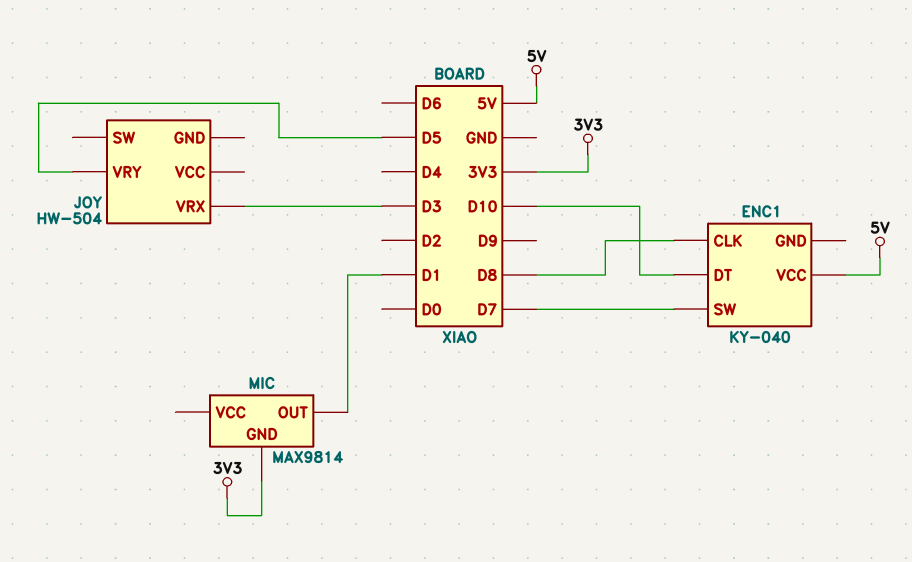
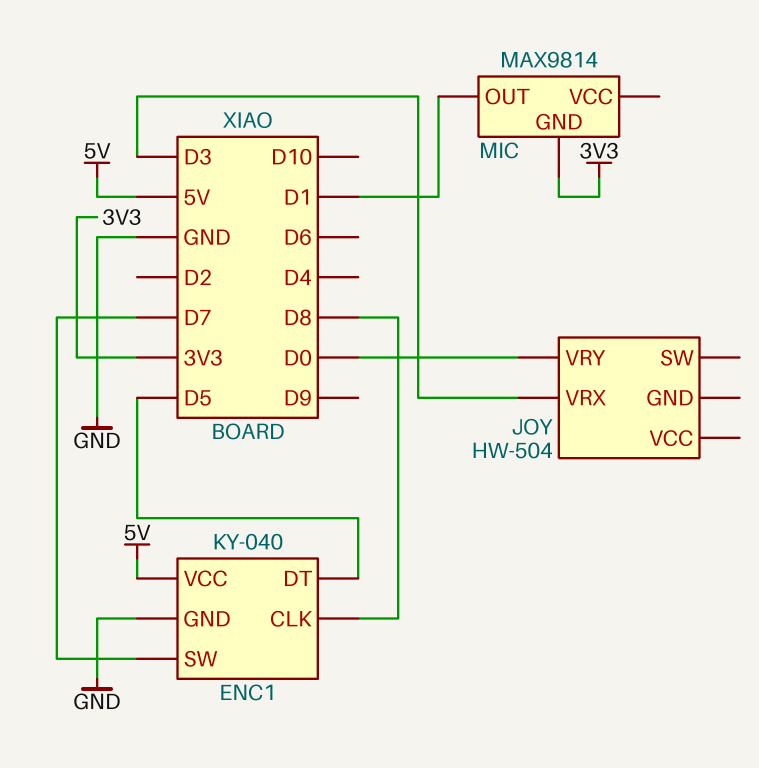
ENC1 pin DT: D10 -> D5
ENC1 pin GND: none -> GND
JOY pin VRY: D5 -> D0

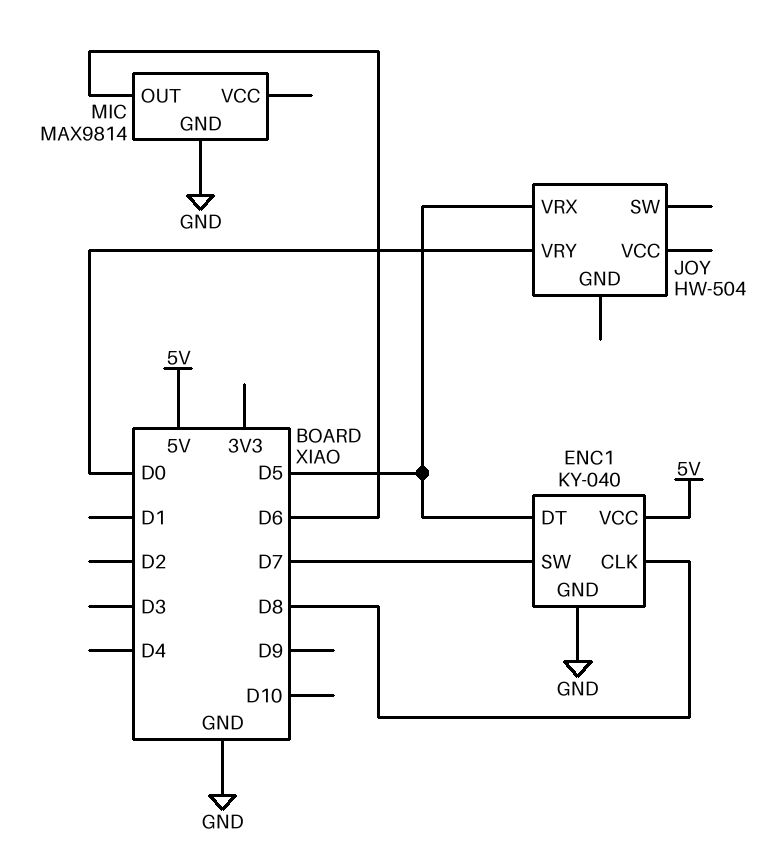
JOY pin VRX: D3 -> D5
MIC pin GND: 3V3 -> GND
MIC pin OUT: D1 -> D6

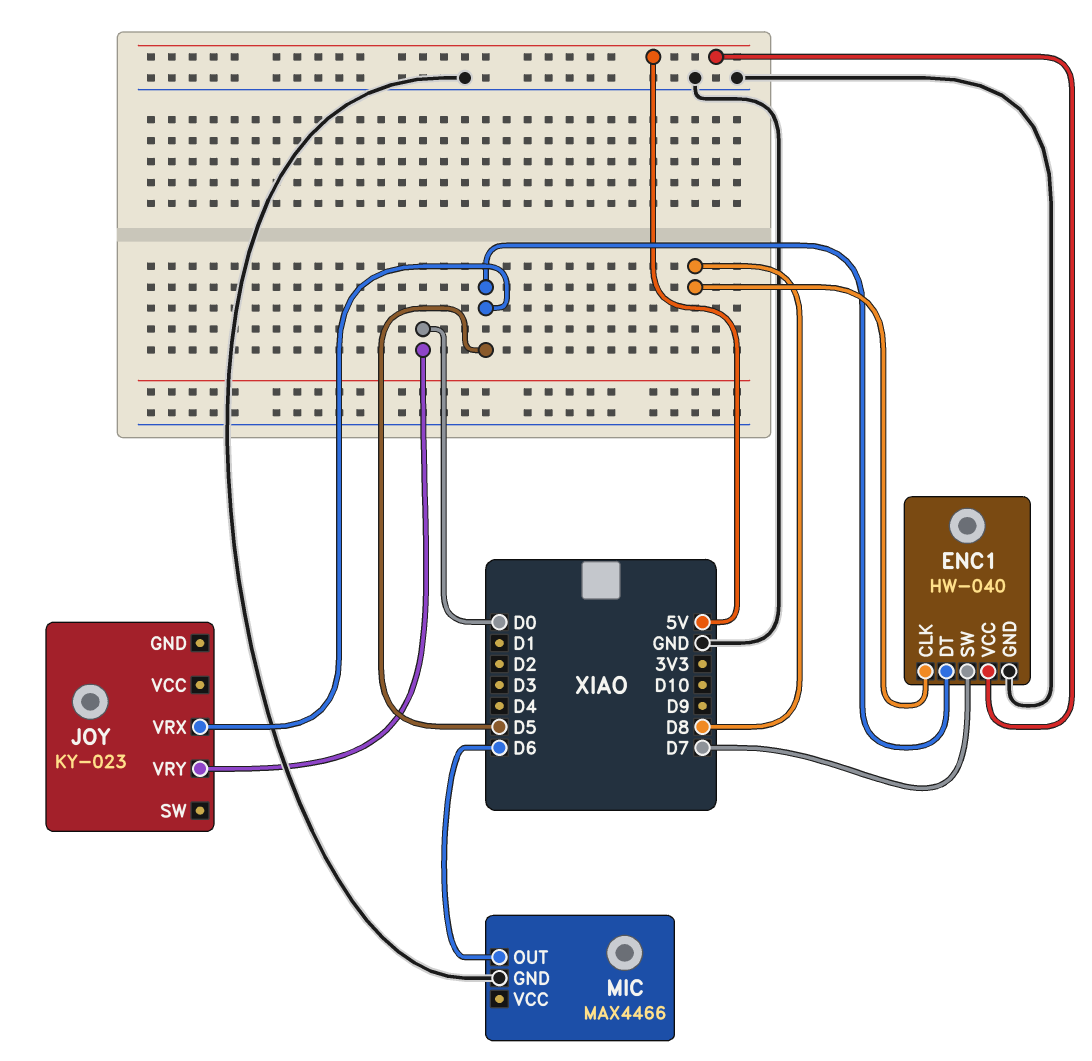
ENC1: KY-040 -> HW-040
JOY: HW-504 -> KY-023
MIC: MAX9814 -> MAX4466

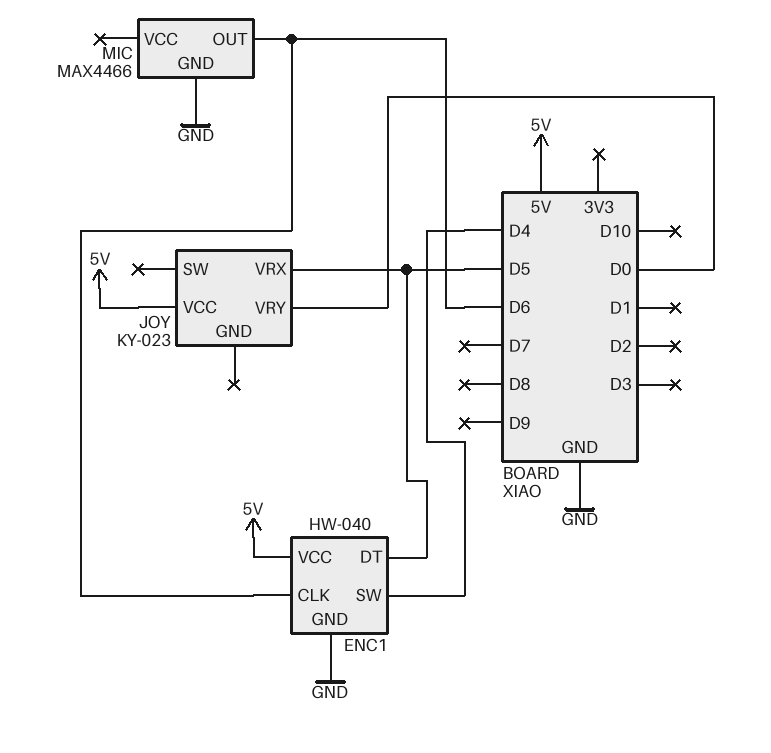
ENC1 pin CLK: D8 -> D6
ENC1 pin SW: D7 -> D4
JOY pin VCC: none -> 5V

